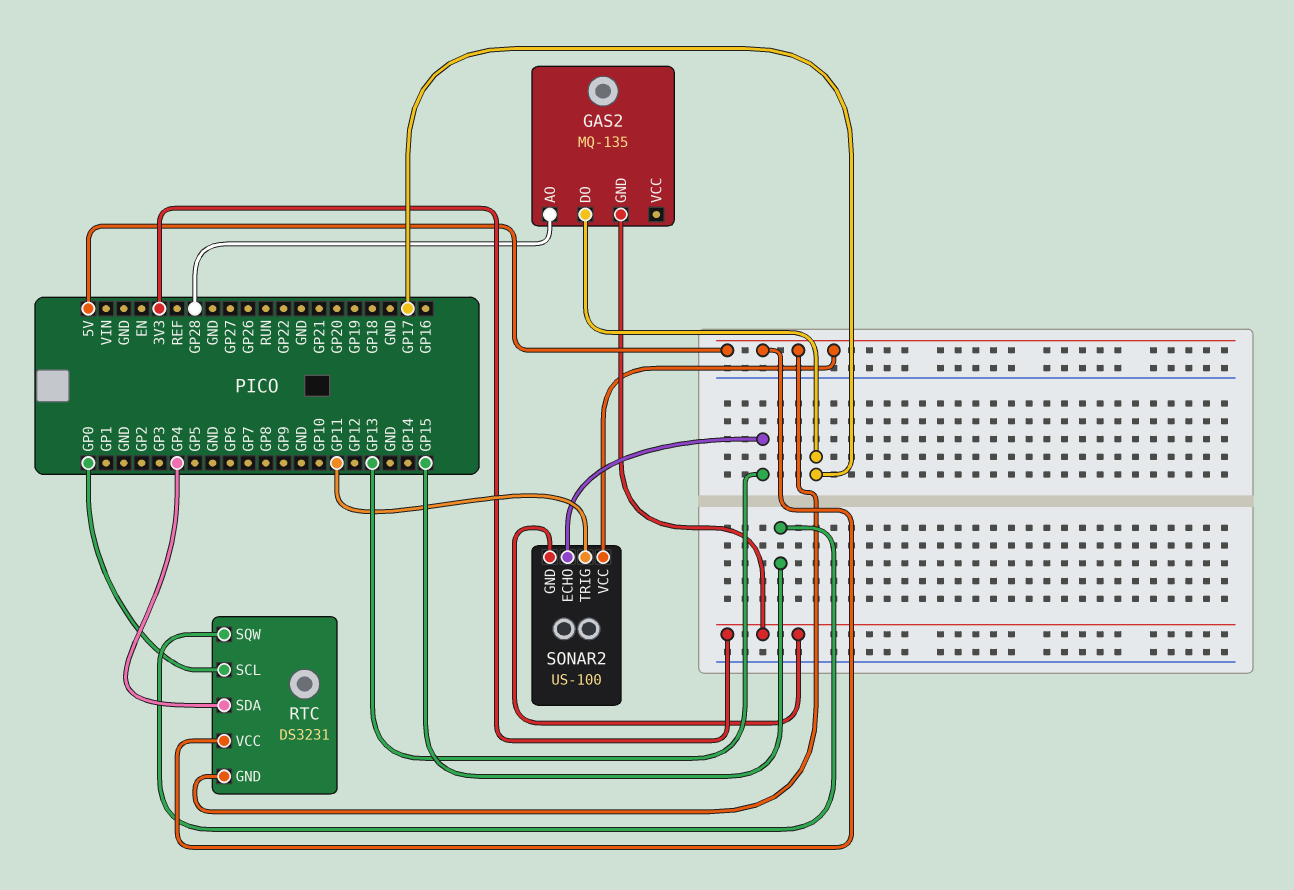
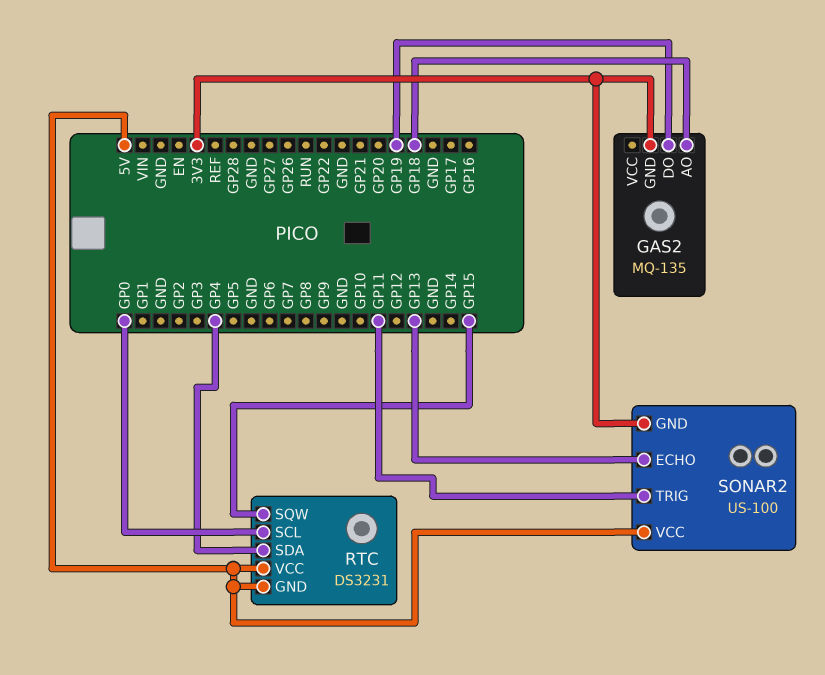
GAS2 pin AO: GP28 -> GP18
GAS2 pin DO: GP17 -> GP19

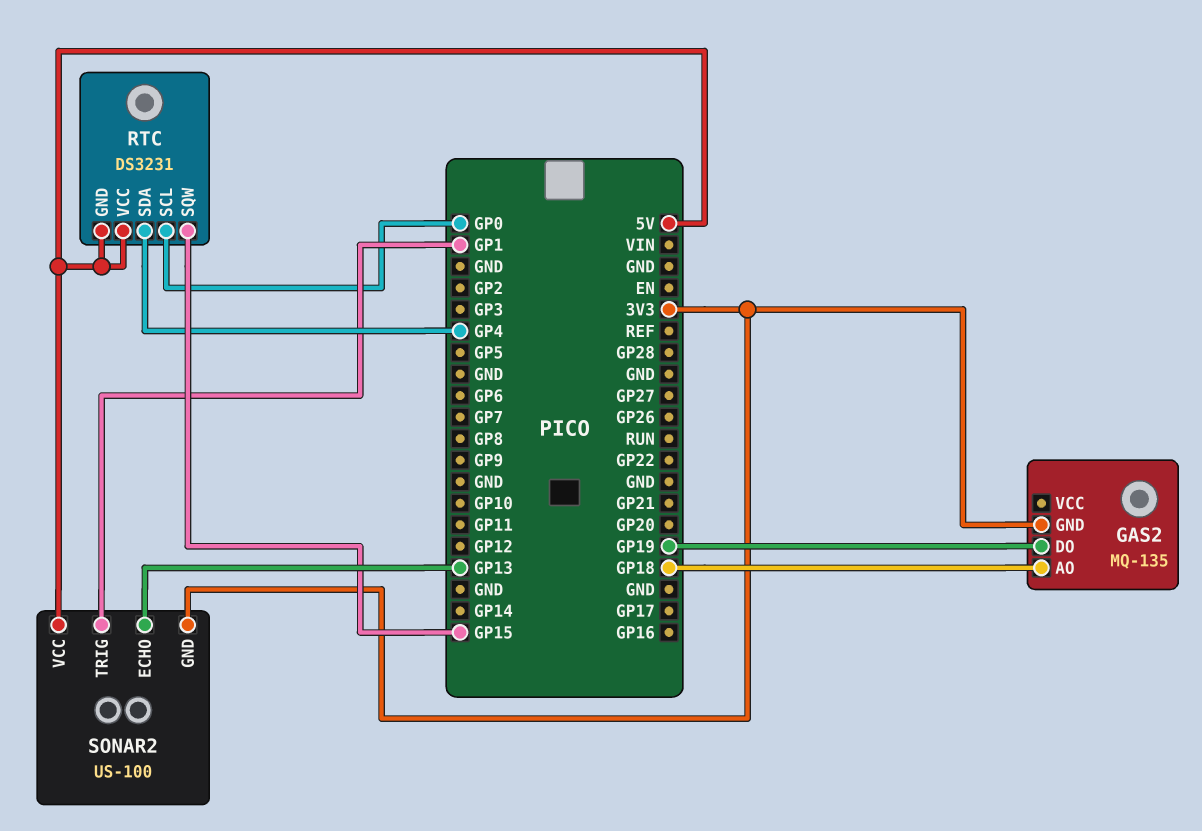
SONAR2 pin TRIG: GP11 -> GP1

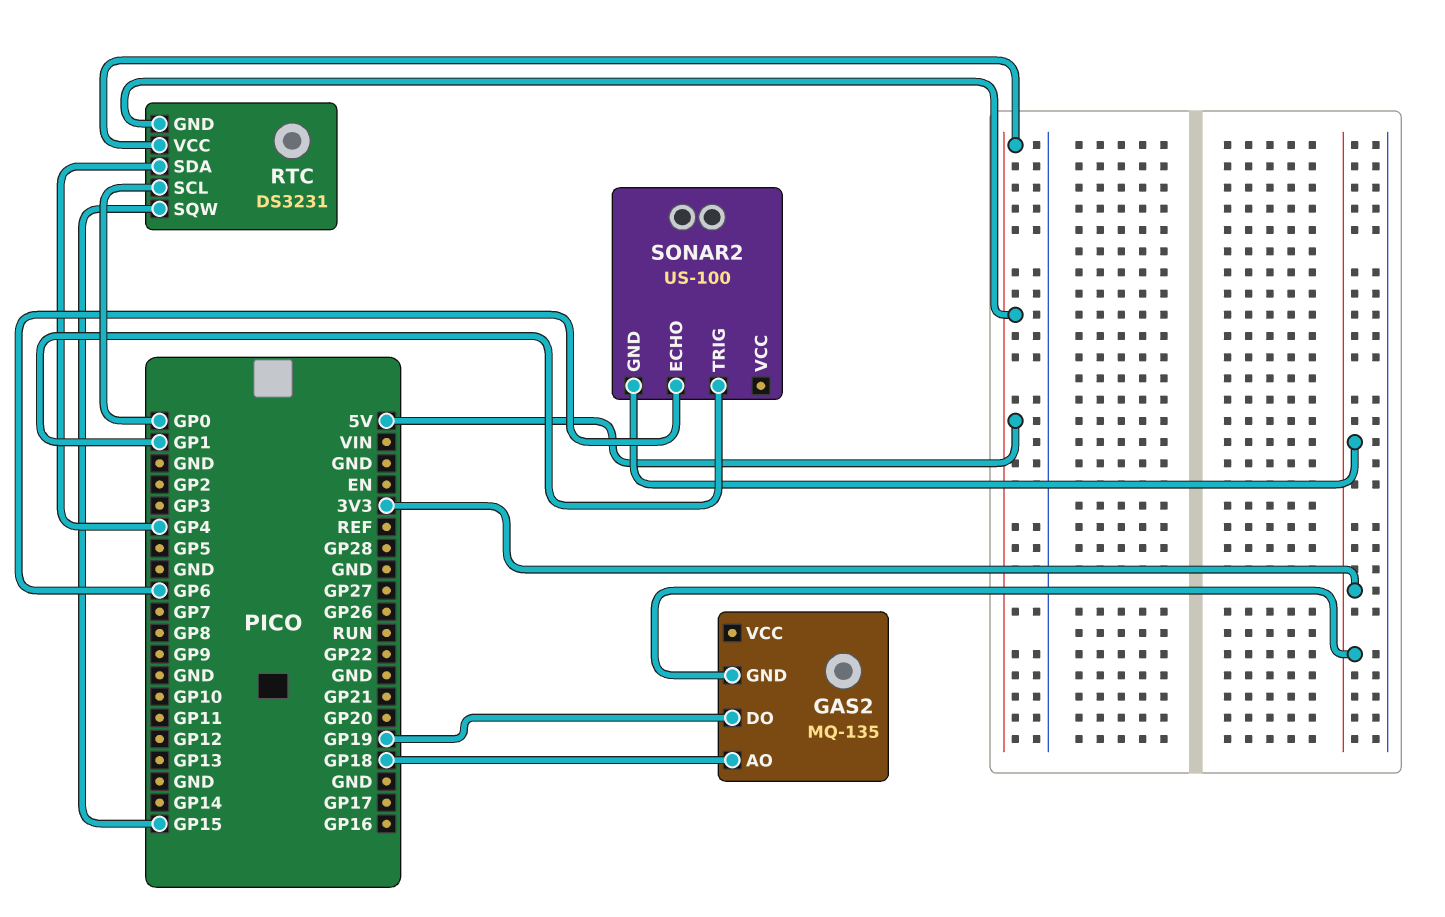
SONAR2 pin ECHO: GP13 -> GP6
SONAR2 pin VCC: 5V -> none

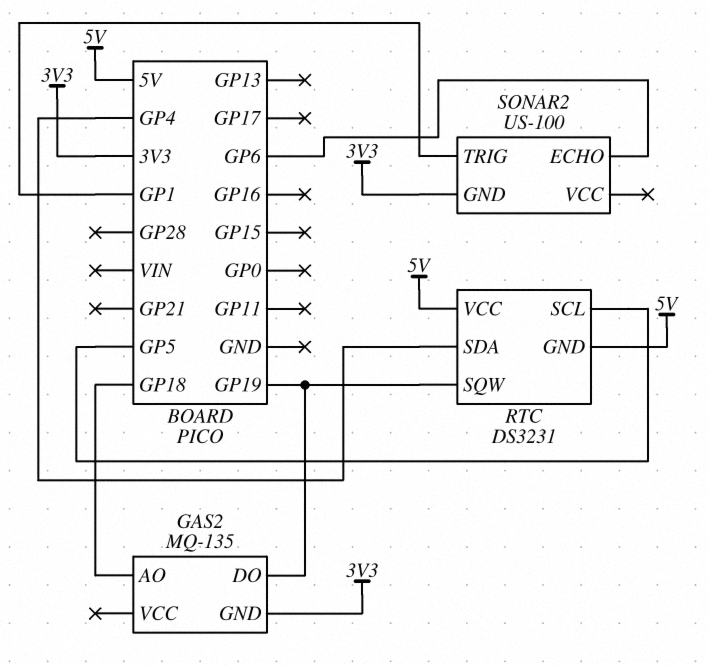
RTC pin SCL: GP0 -> GP5
RTC pin SQW: GP15 -> GP19

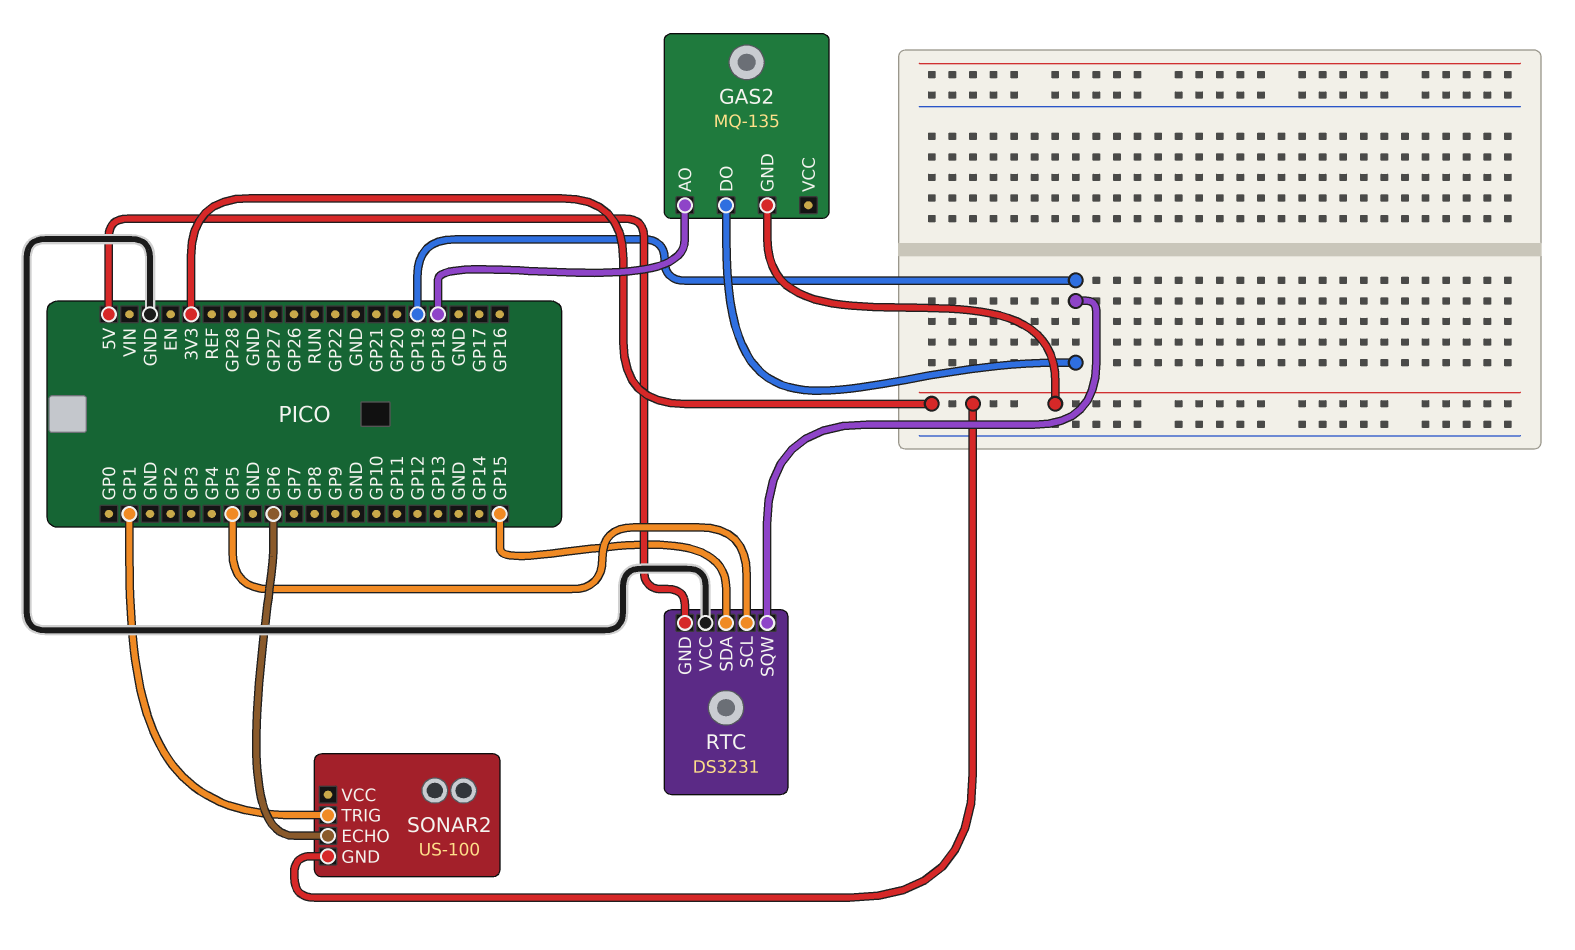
RTC pin SDA: GP4 -> GP15
RTC pin VCC: 5V -> GND

